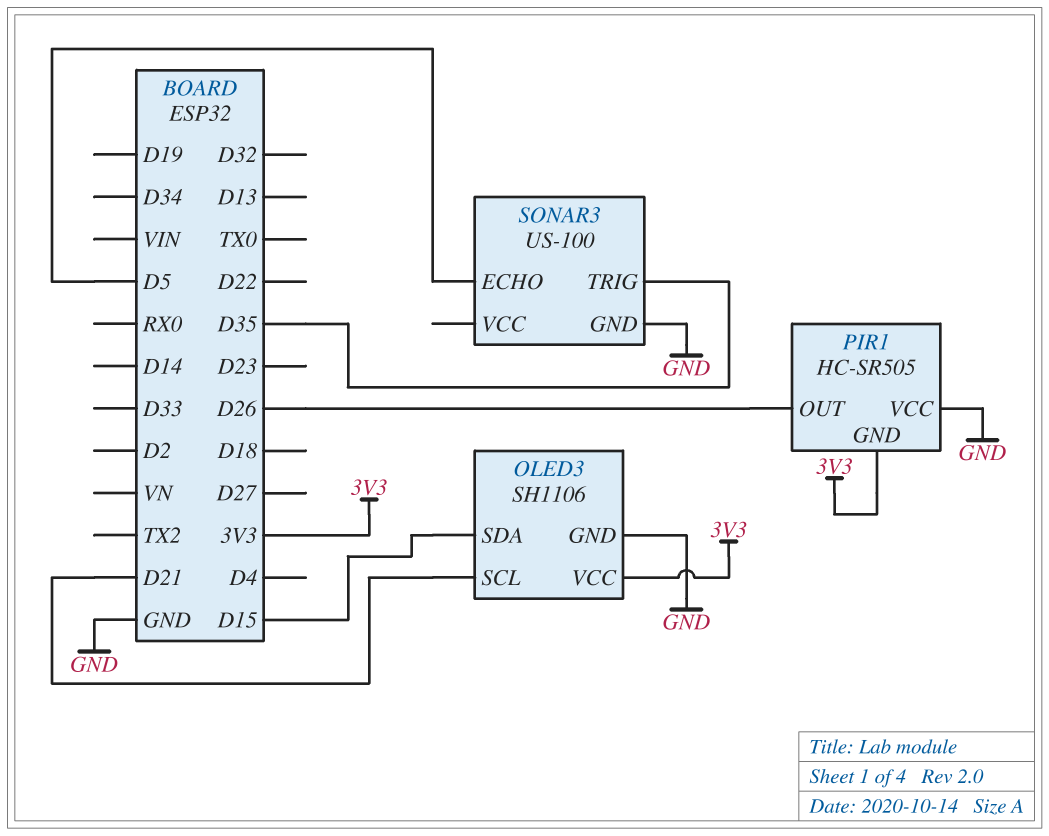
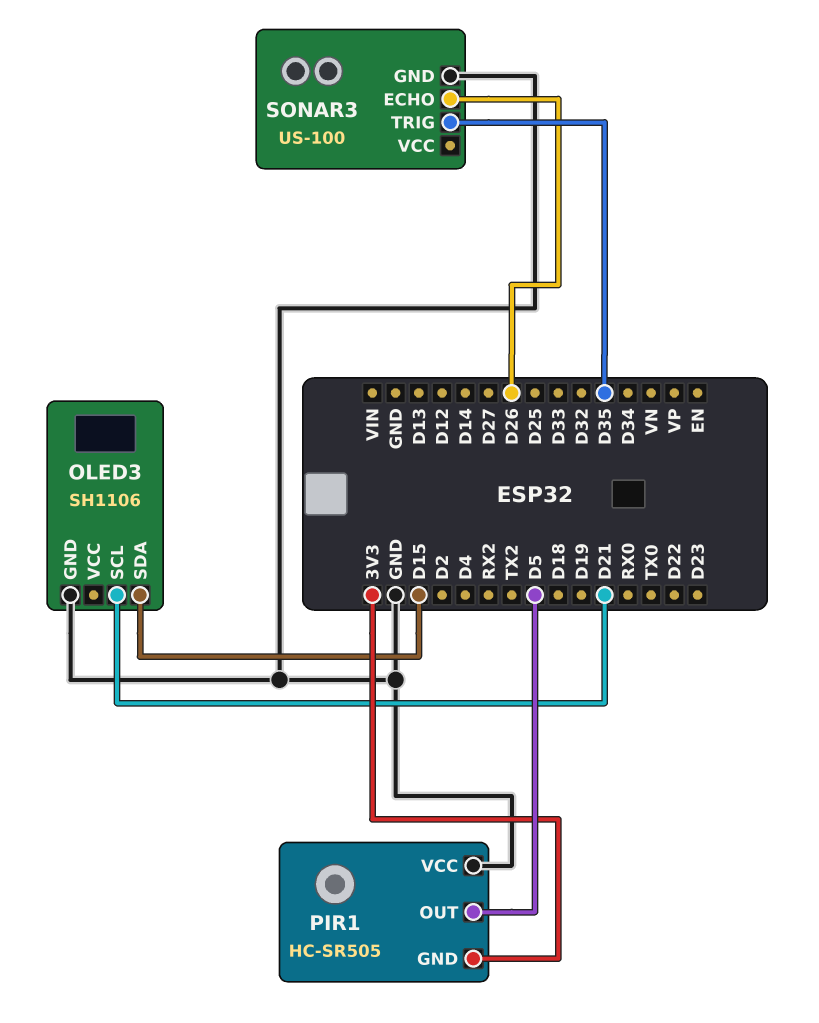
OLED3 pin VCC: 3V3 -> none
PIR1 pin OUT: D26 -> D5
SONAR3 pin ECHO: D5 -> D26

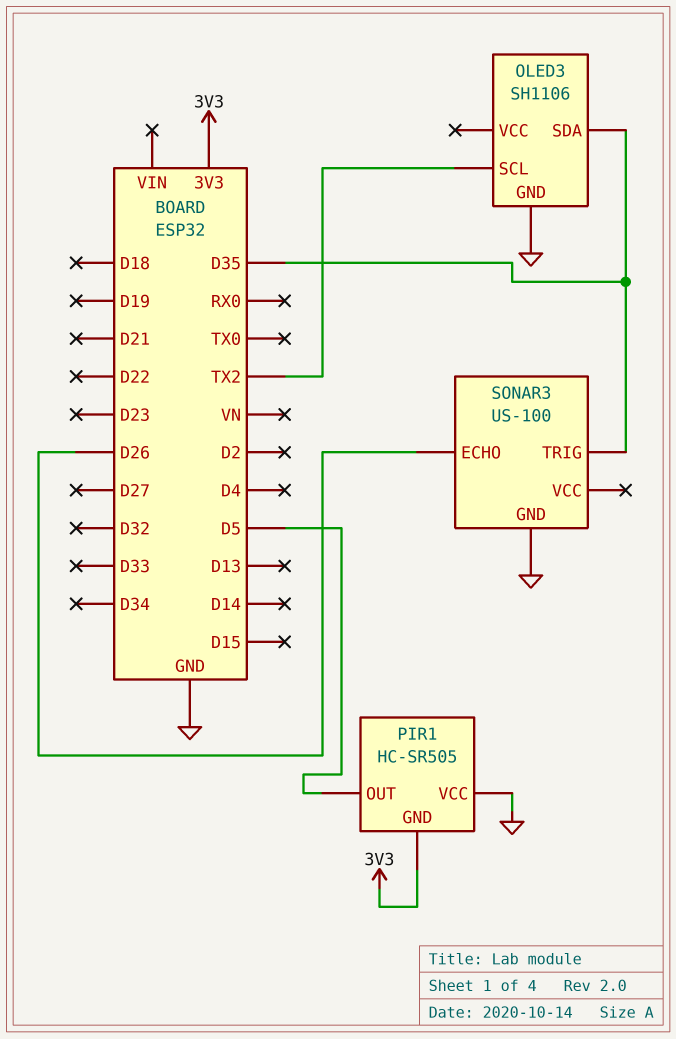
OLED3 pin SCL: D21 -> TX2
OLED3 pin SDA: D15 -> D35

